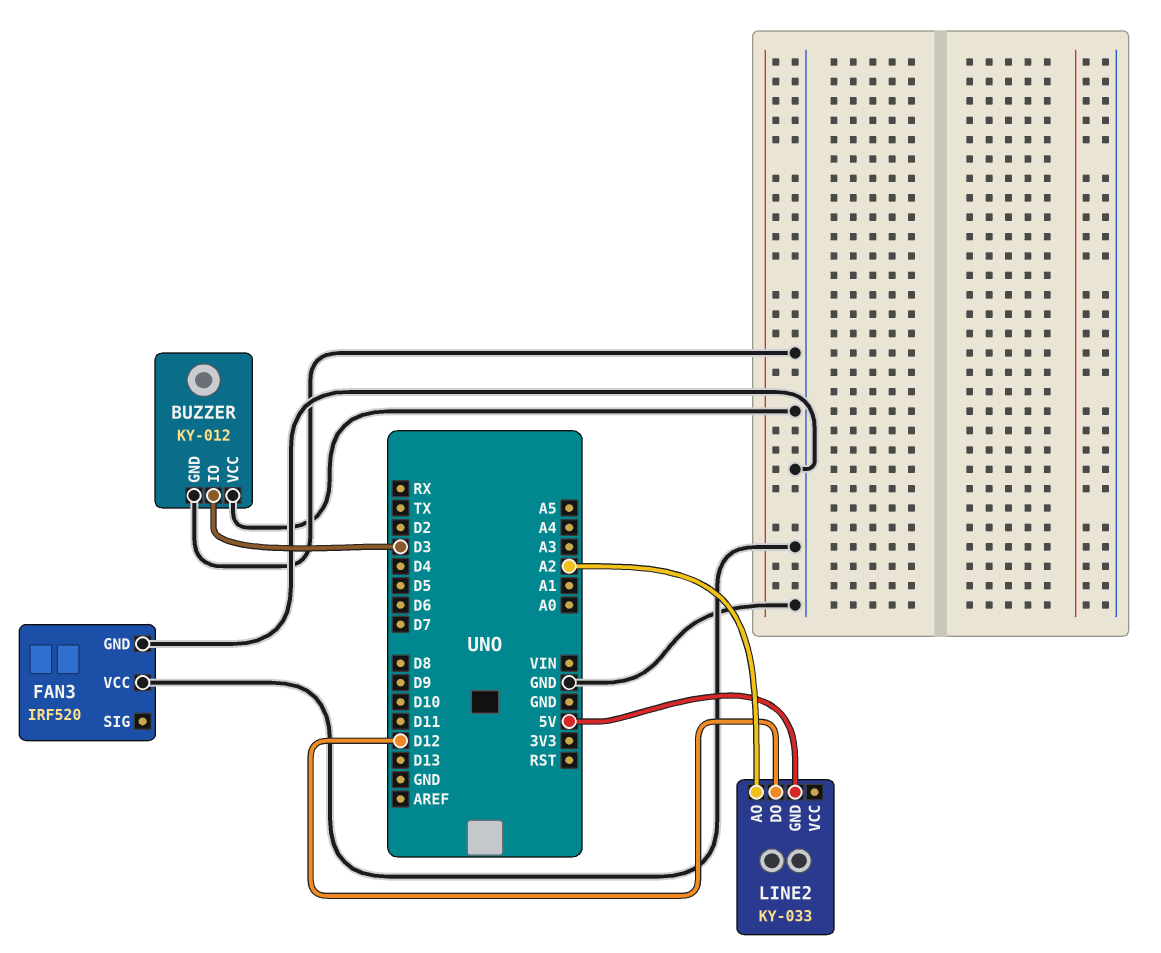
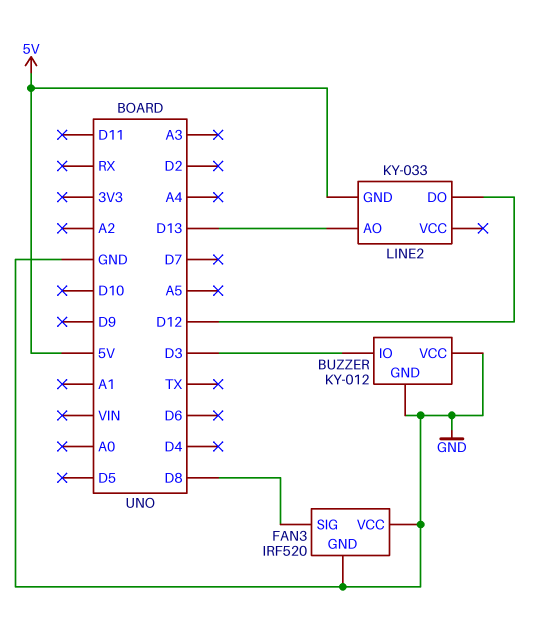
FAN3 pin SIG: none -> D8
LINE2 pin AO: A2 -> D13

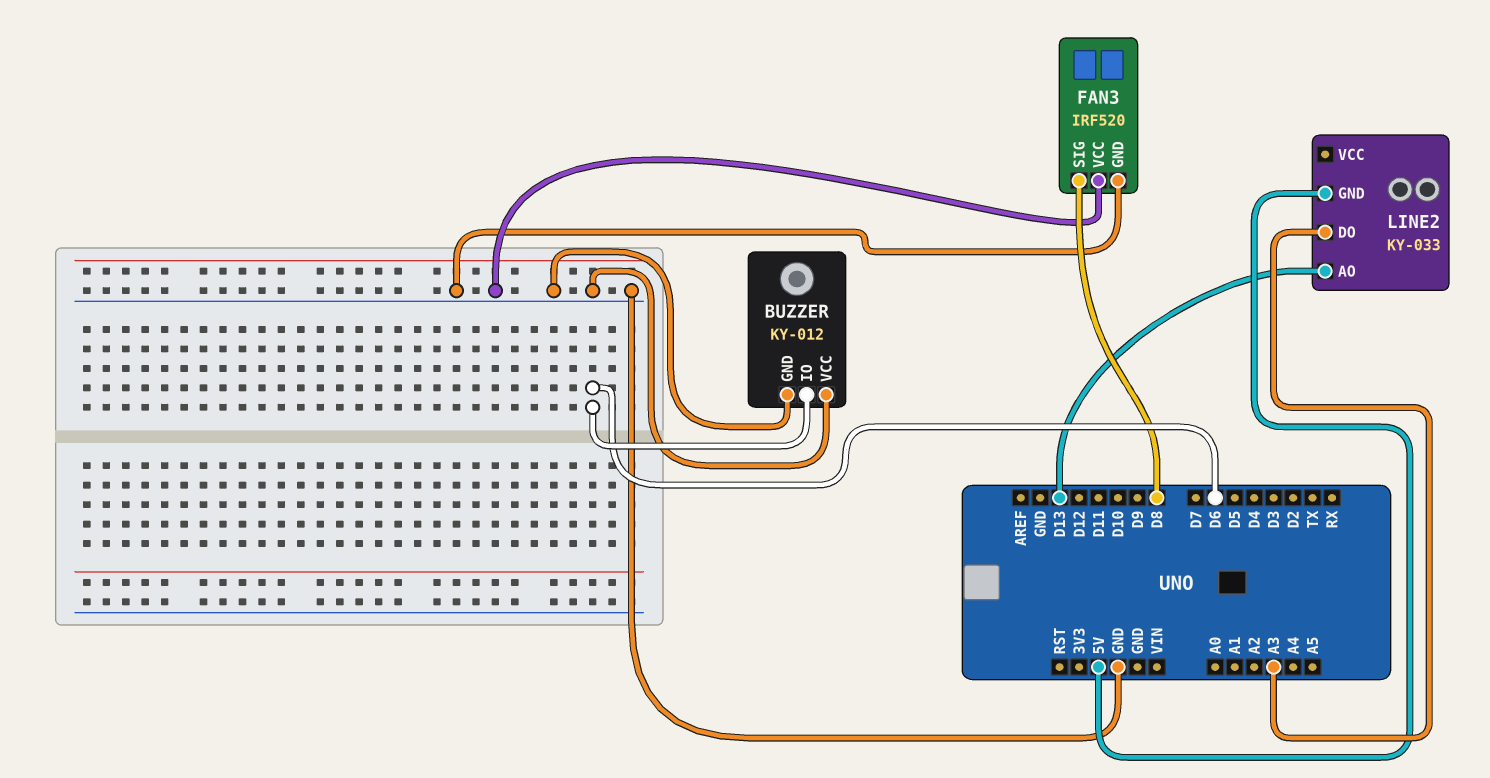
BUZZER pin IO: D3 -> D6
LINE2 pin DO: D12 -> A3

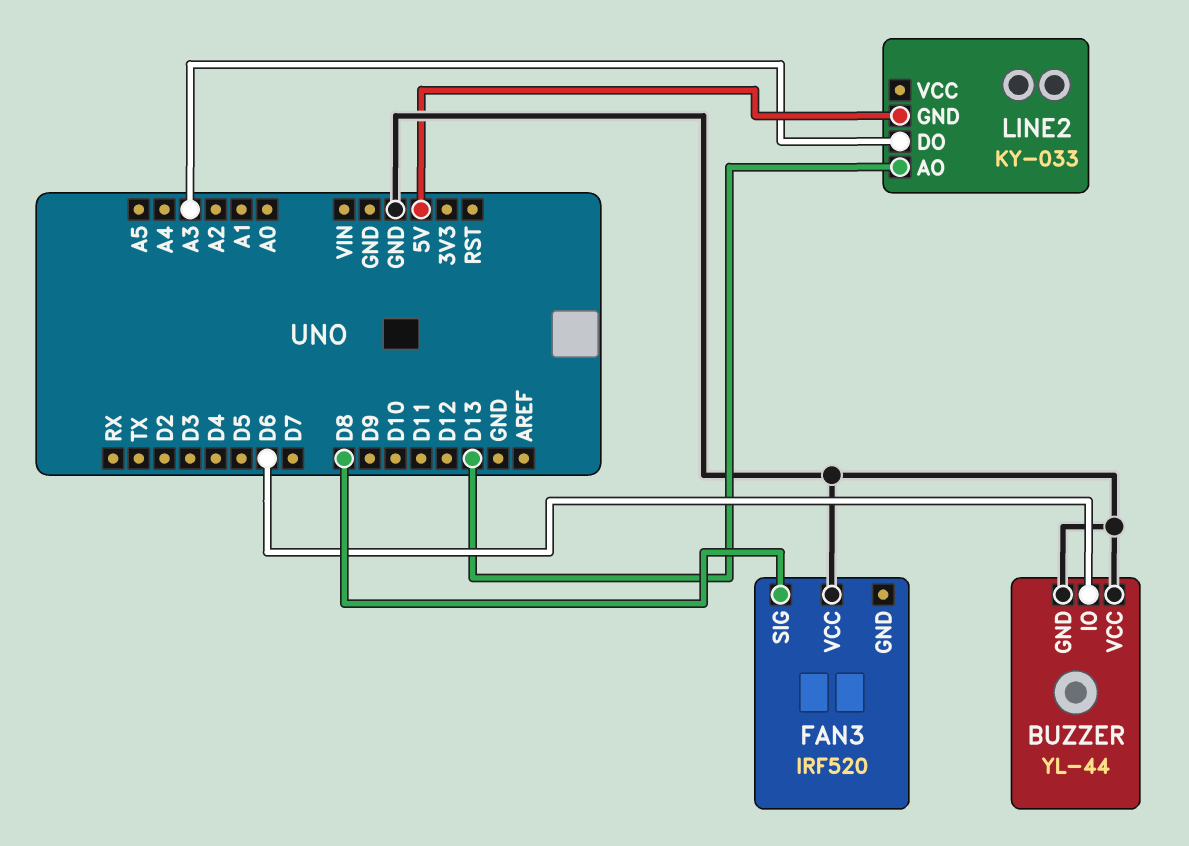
BUZZER: KY-012 -> YL-44
FAN3 pin GND: GND -> none

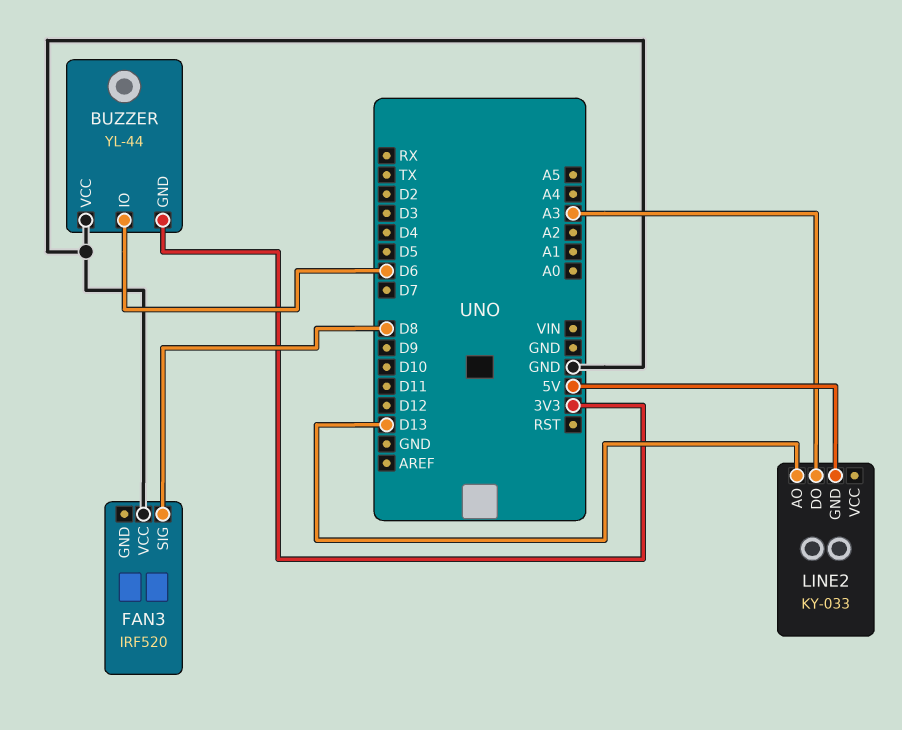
BUZZER pin GND: GND -> 3V3

